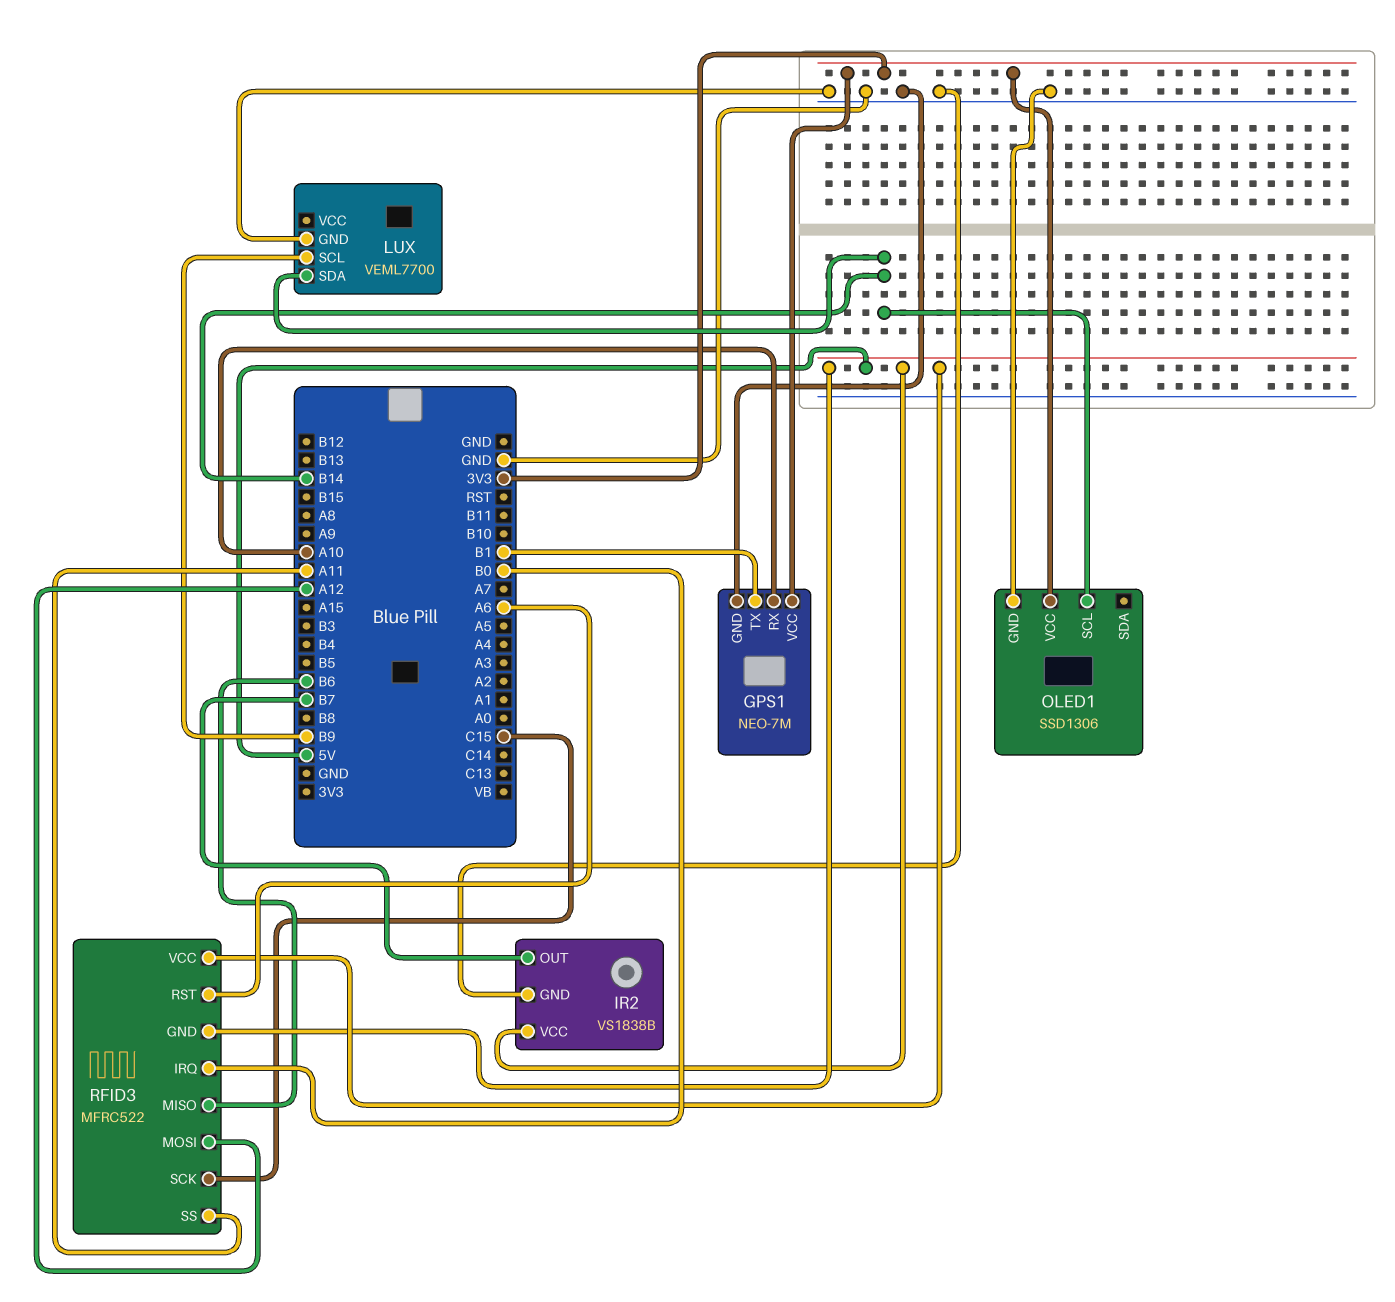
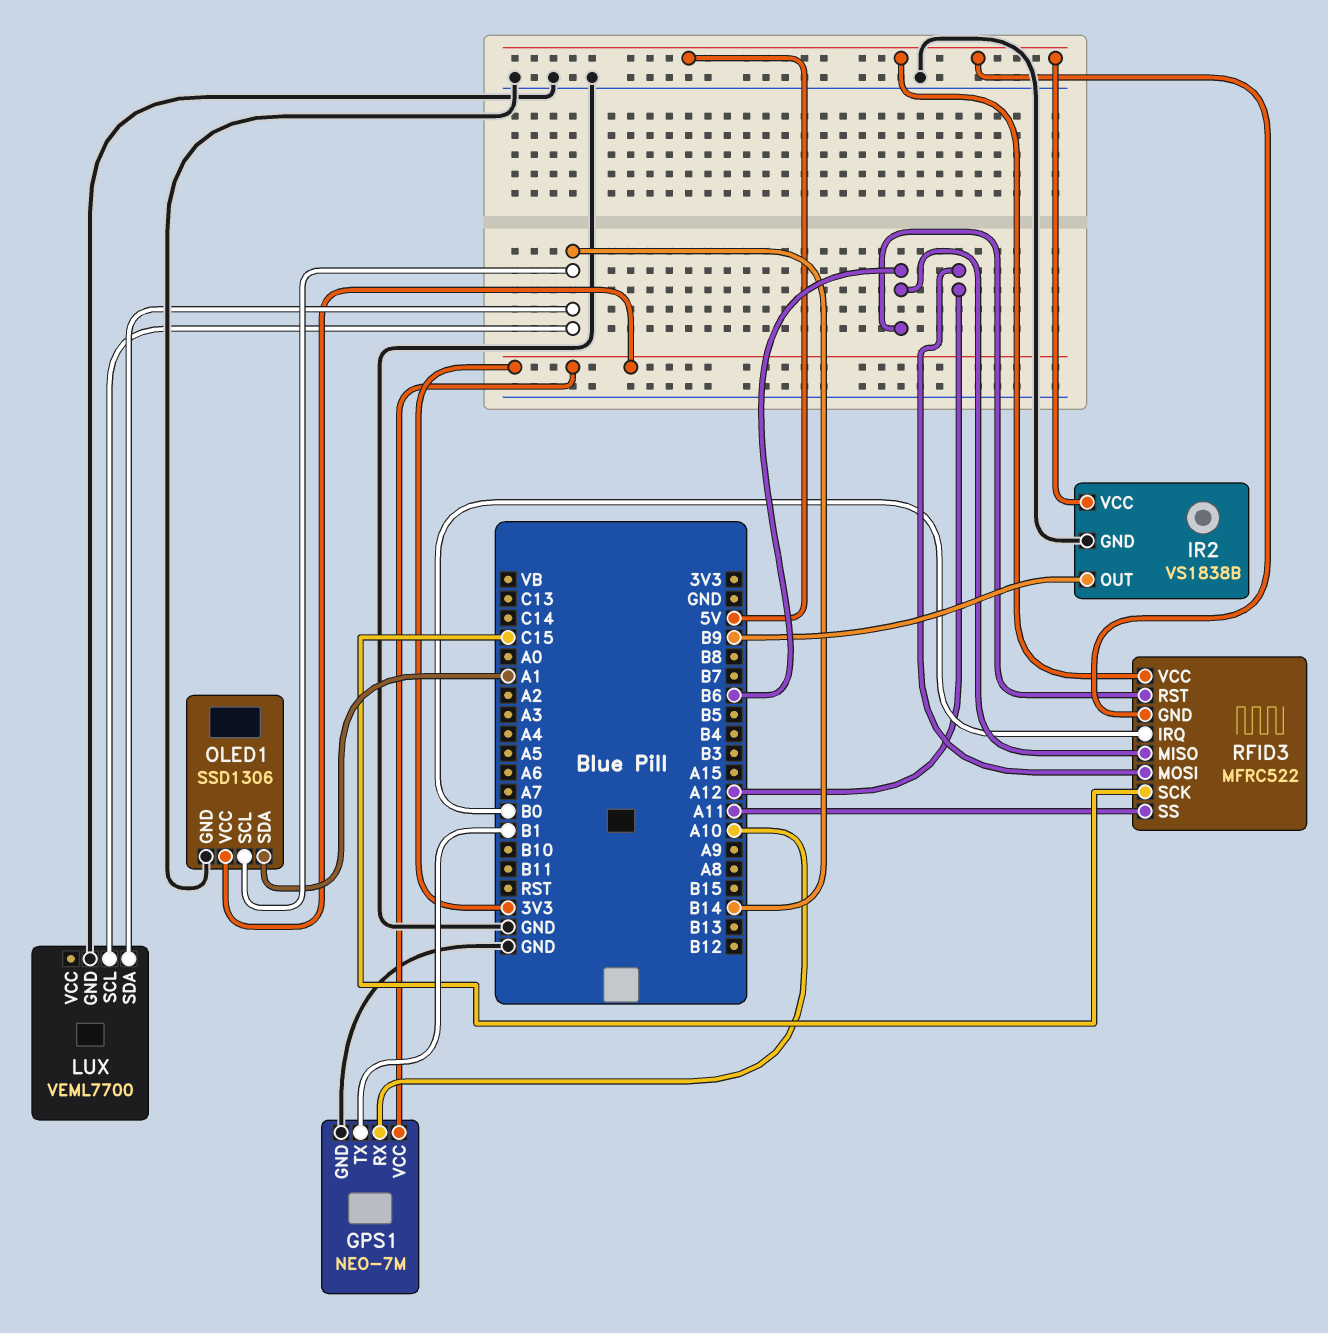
IR2 pin OUT: B7 -> B9
LUX pin SCL: B9 -> B14
OLED1 pin SDA: none -> A1
RFID3 pin RST: A6 -> B6

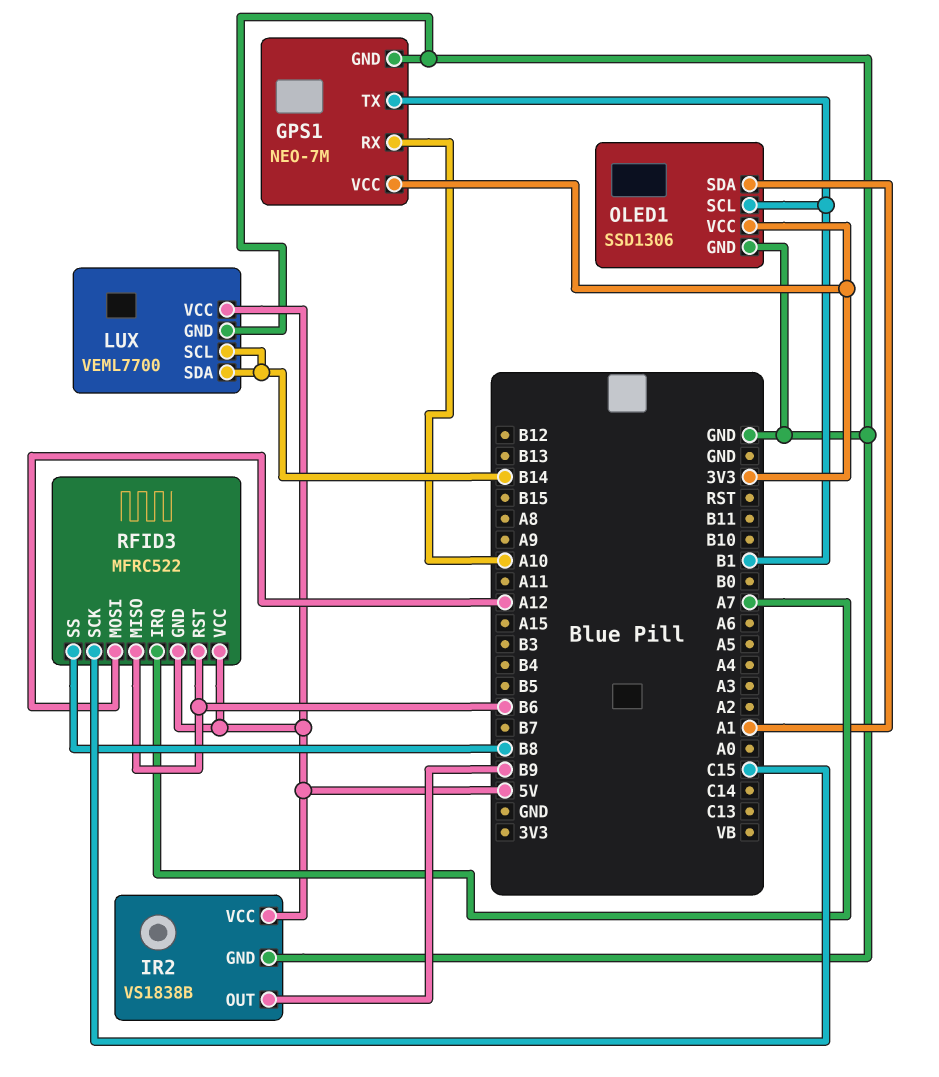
LUX pin VCC: none -> 5V
OLED1 pin SCL: B14 -> B1
RFID3 pin IRQ: B0 -> A7
RFID3 pin SS: A11 -> B8

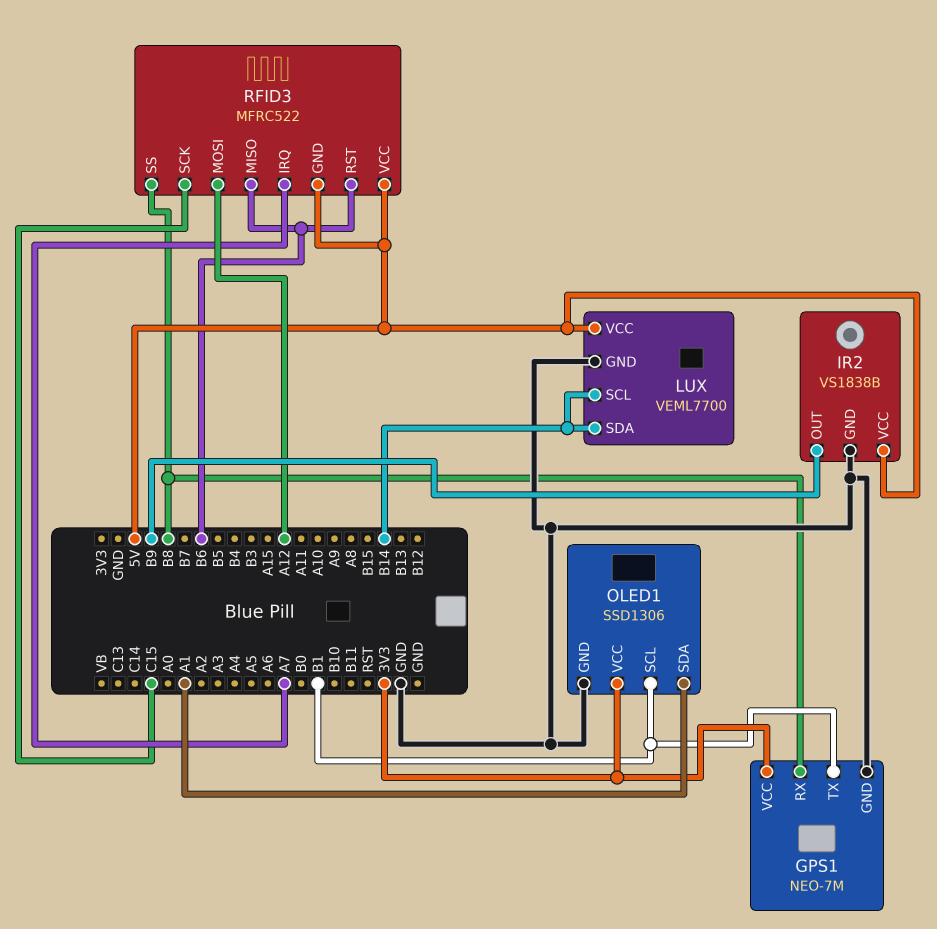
GPS1 pin RX: A10 -> B8

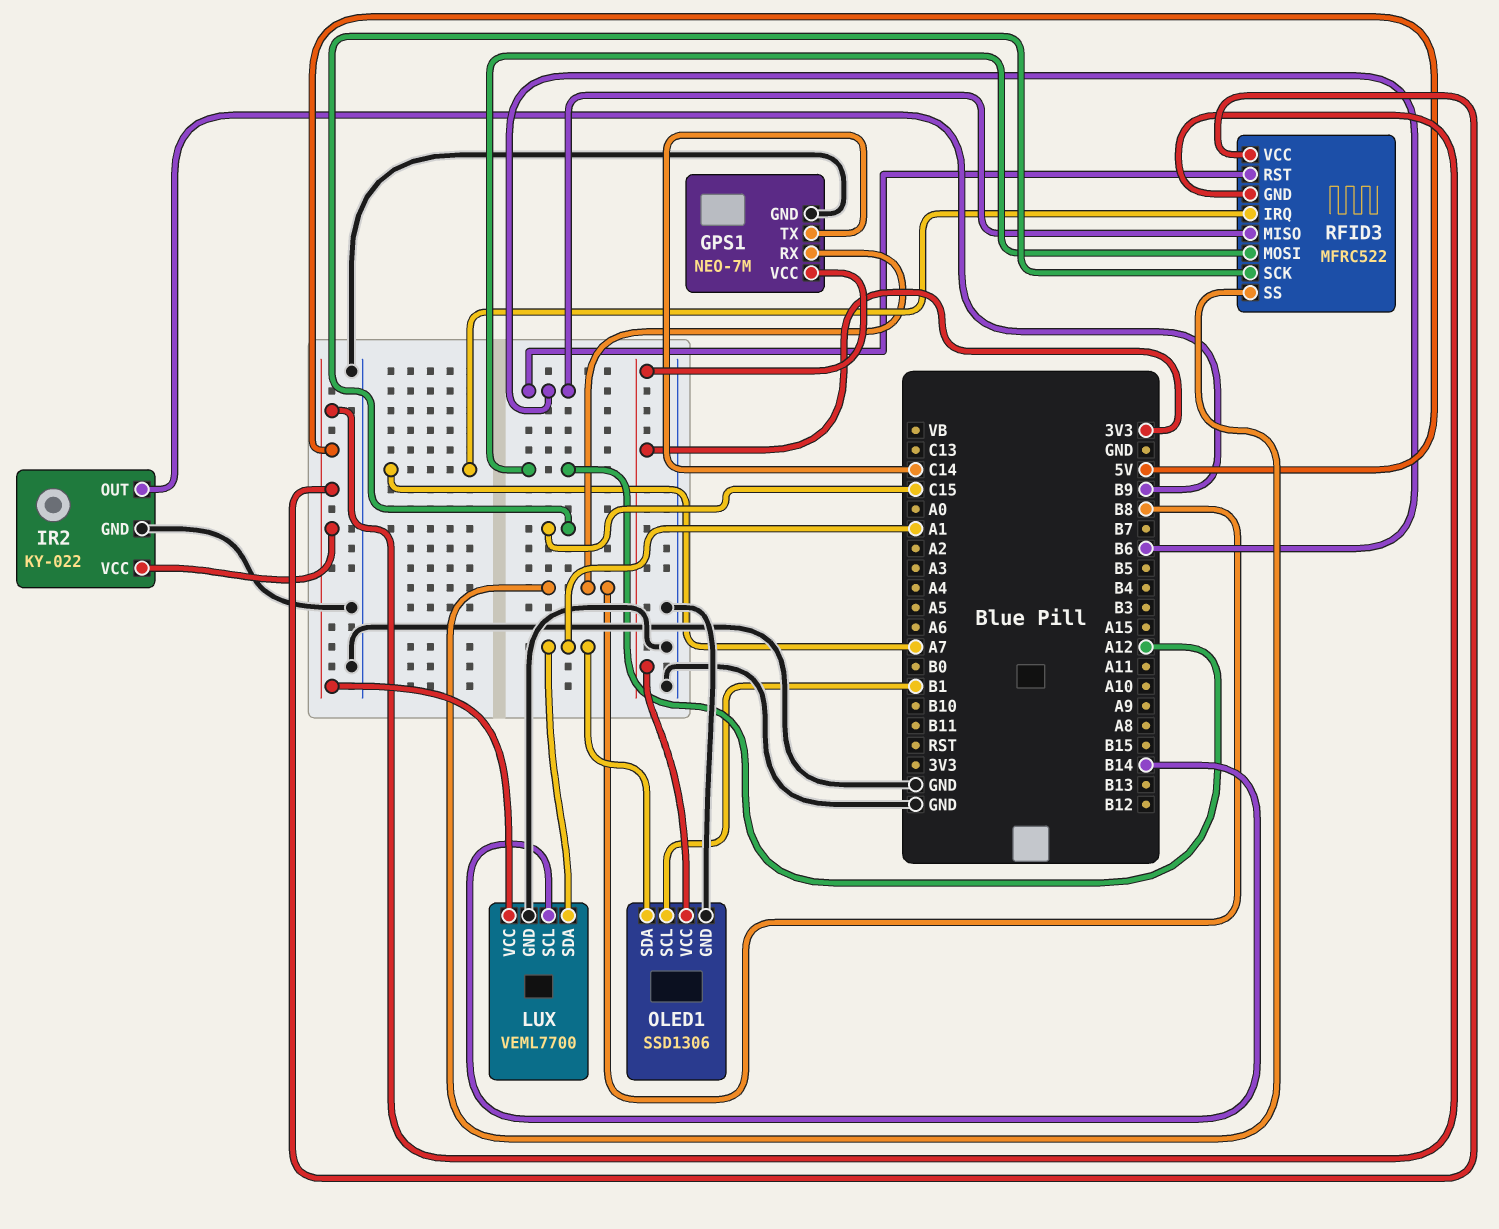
GPS1 pin TX: B1 -> C14
IR2: VS1838B -> KY-022
LUX pin SDA: B14 -> A1

